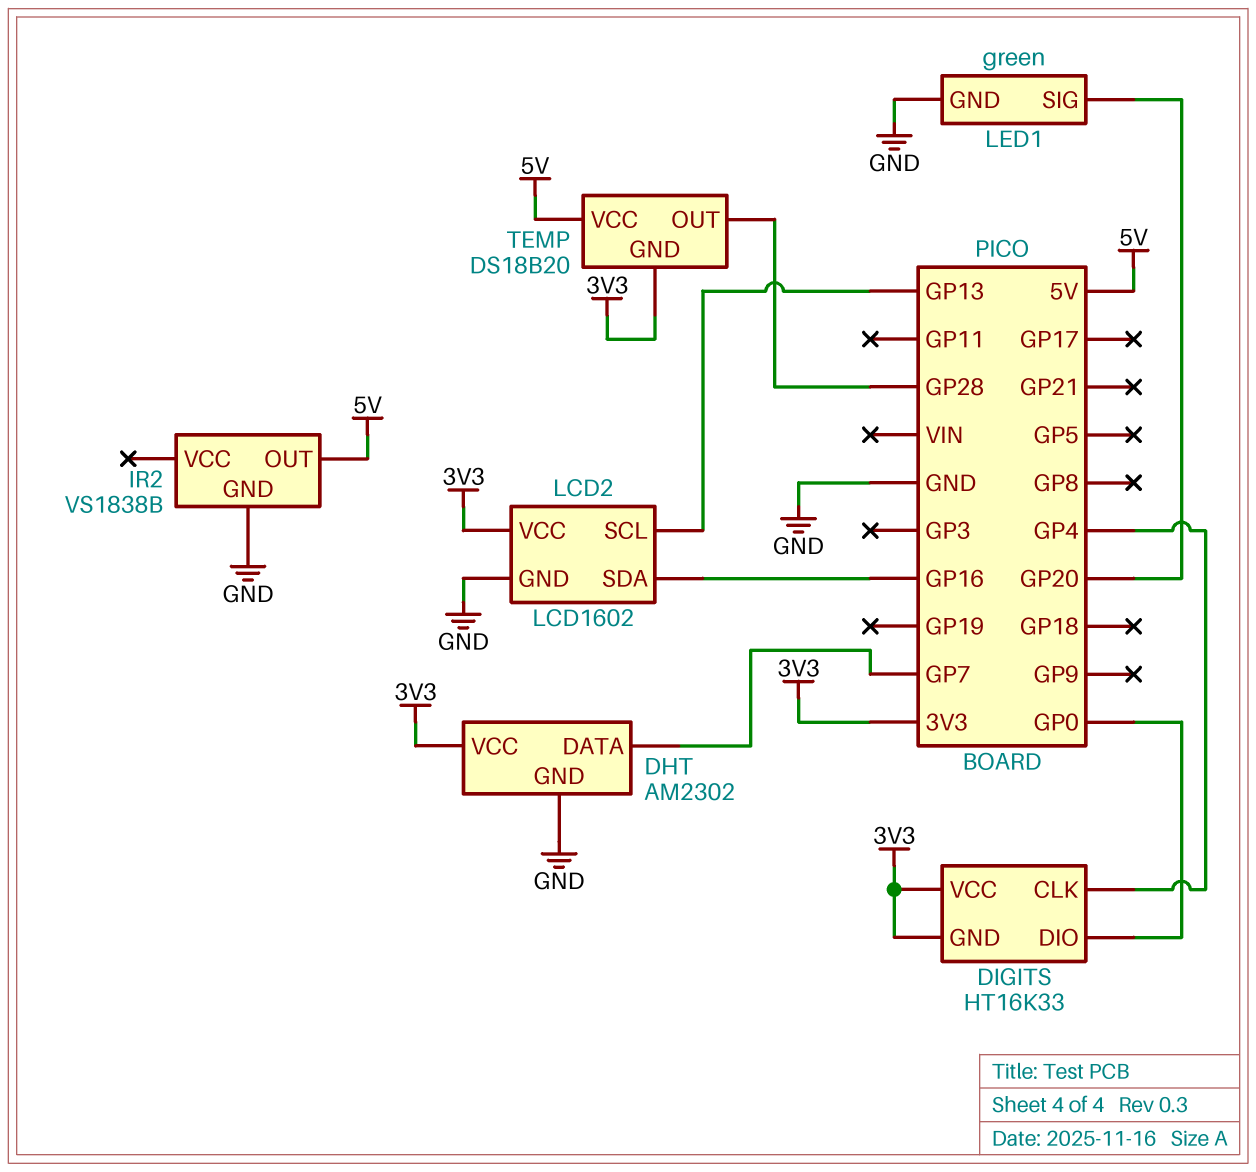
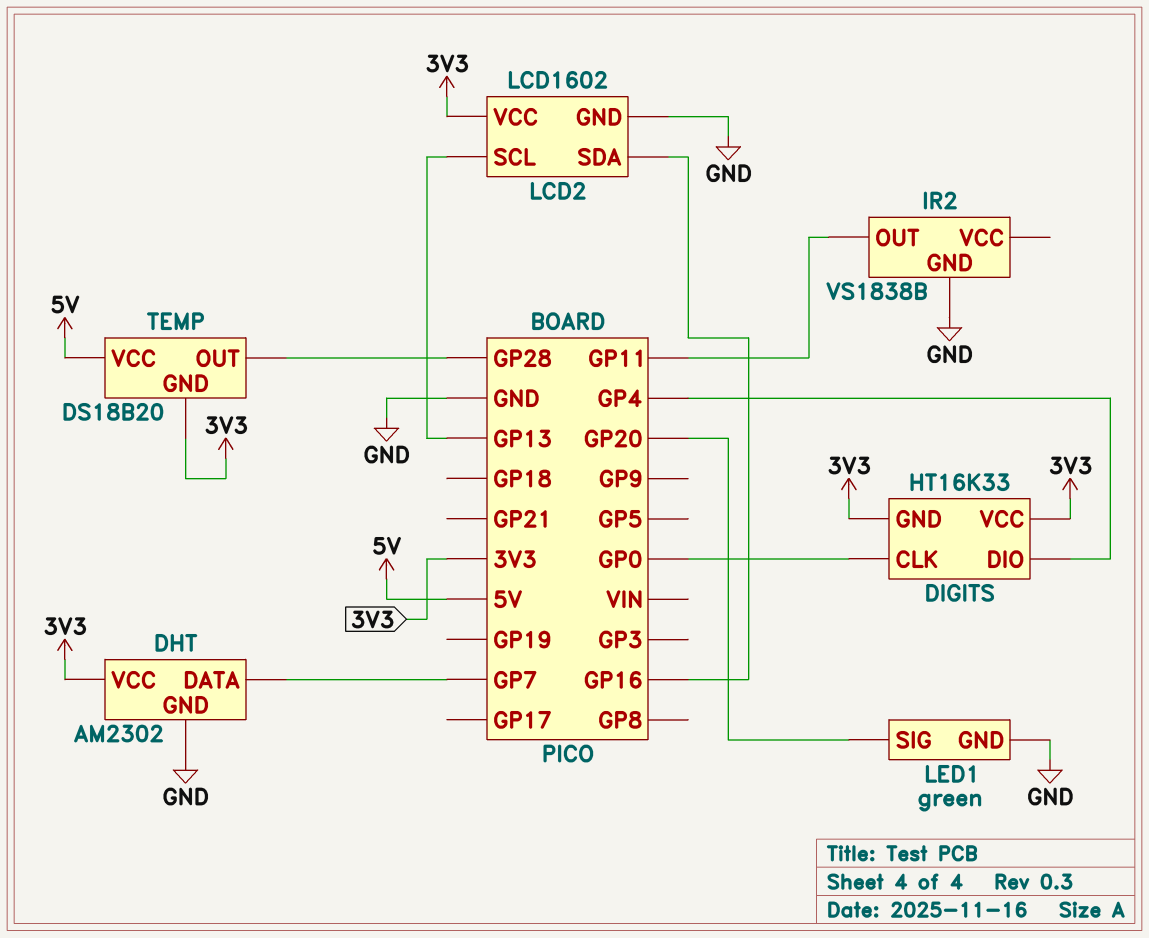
DIGITS pin CLK: GP4 -> GP0
DIGITS pin DIO: GP0 -> GP4
IR2 pin OUT: 5V -> GP11

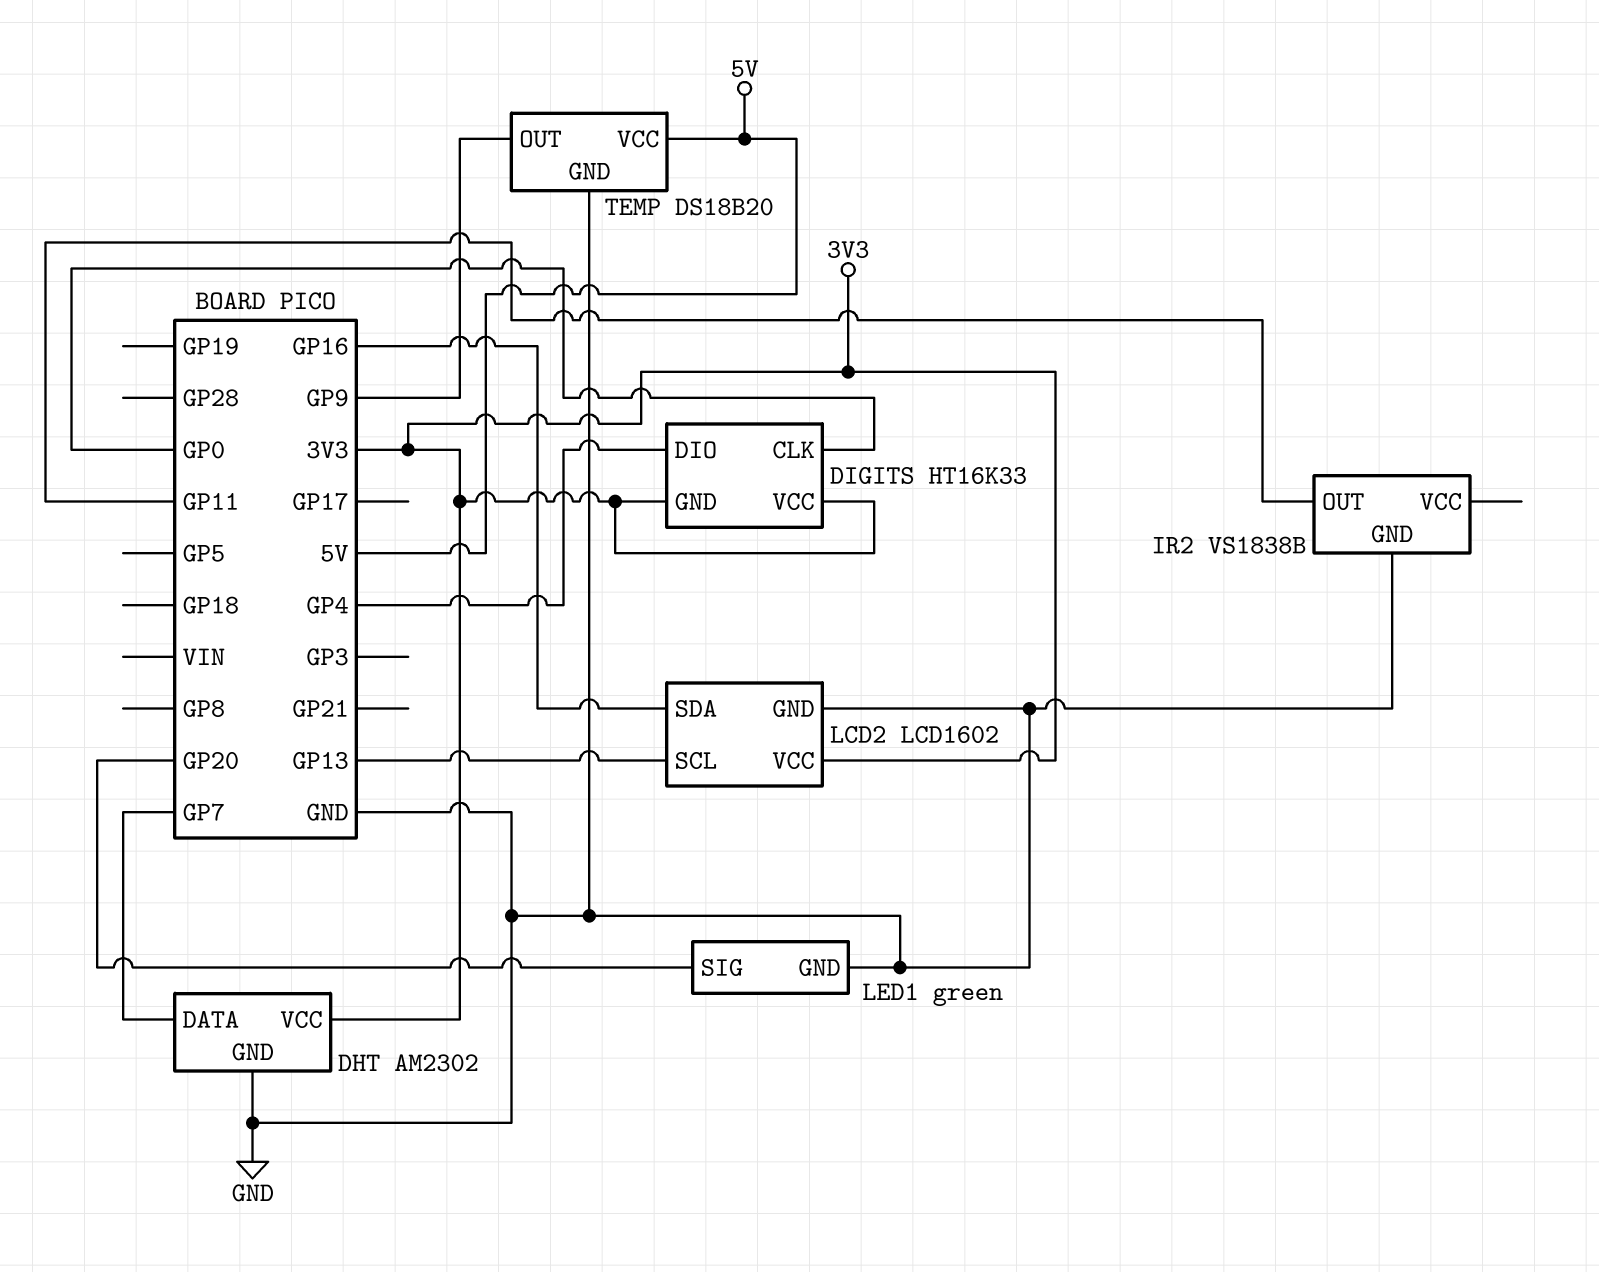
TEMP pin GND: 3V3 -> GND
TEMP pin OUT: GP28 -> GP9

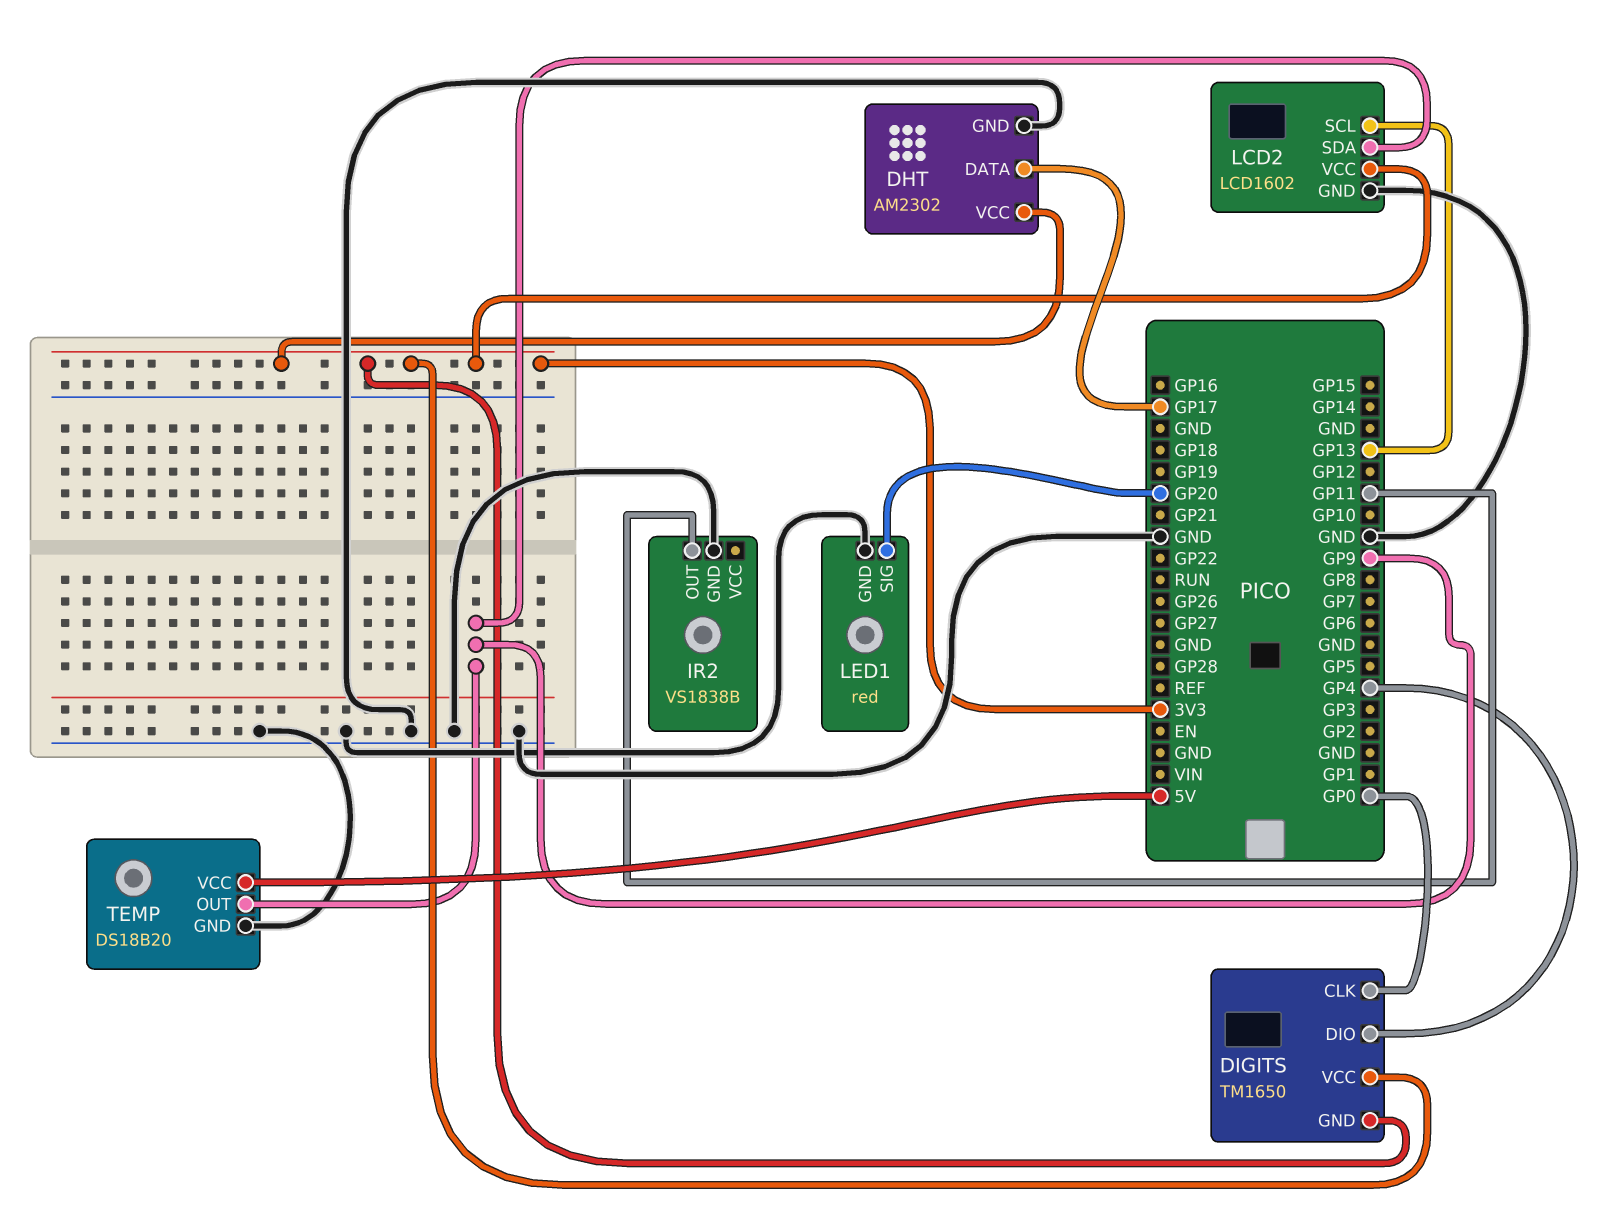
DHT pin DATA: GP7 -> GP17
DIGITS: HT16K33 -> TM1650
LCD2 pin SDA: GP16 -> GP9
LED1: green -> red

